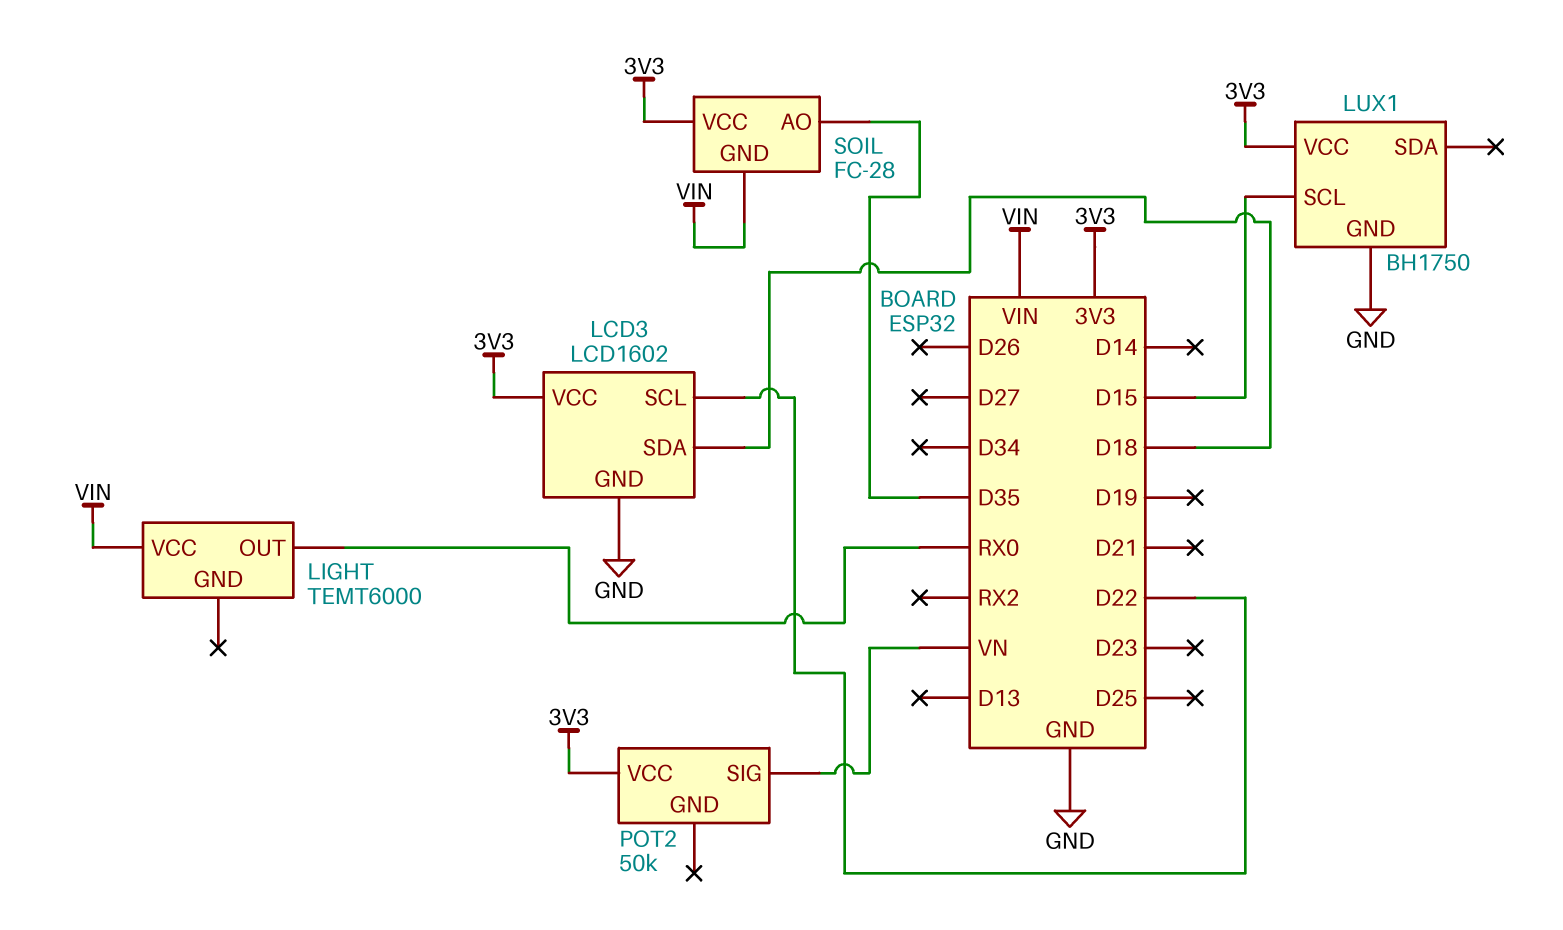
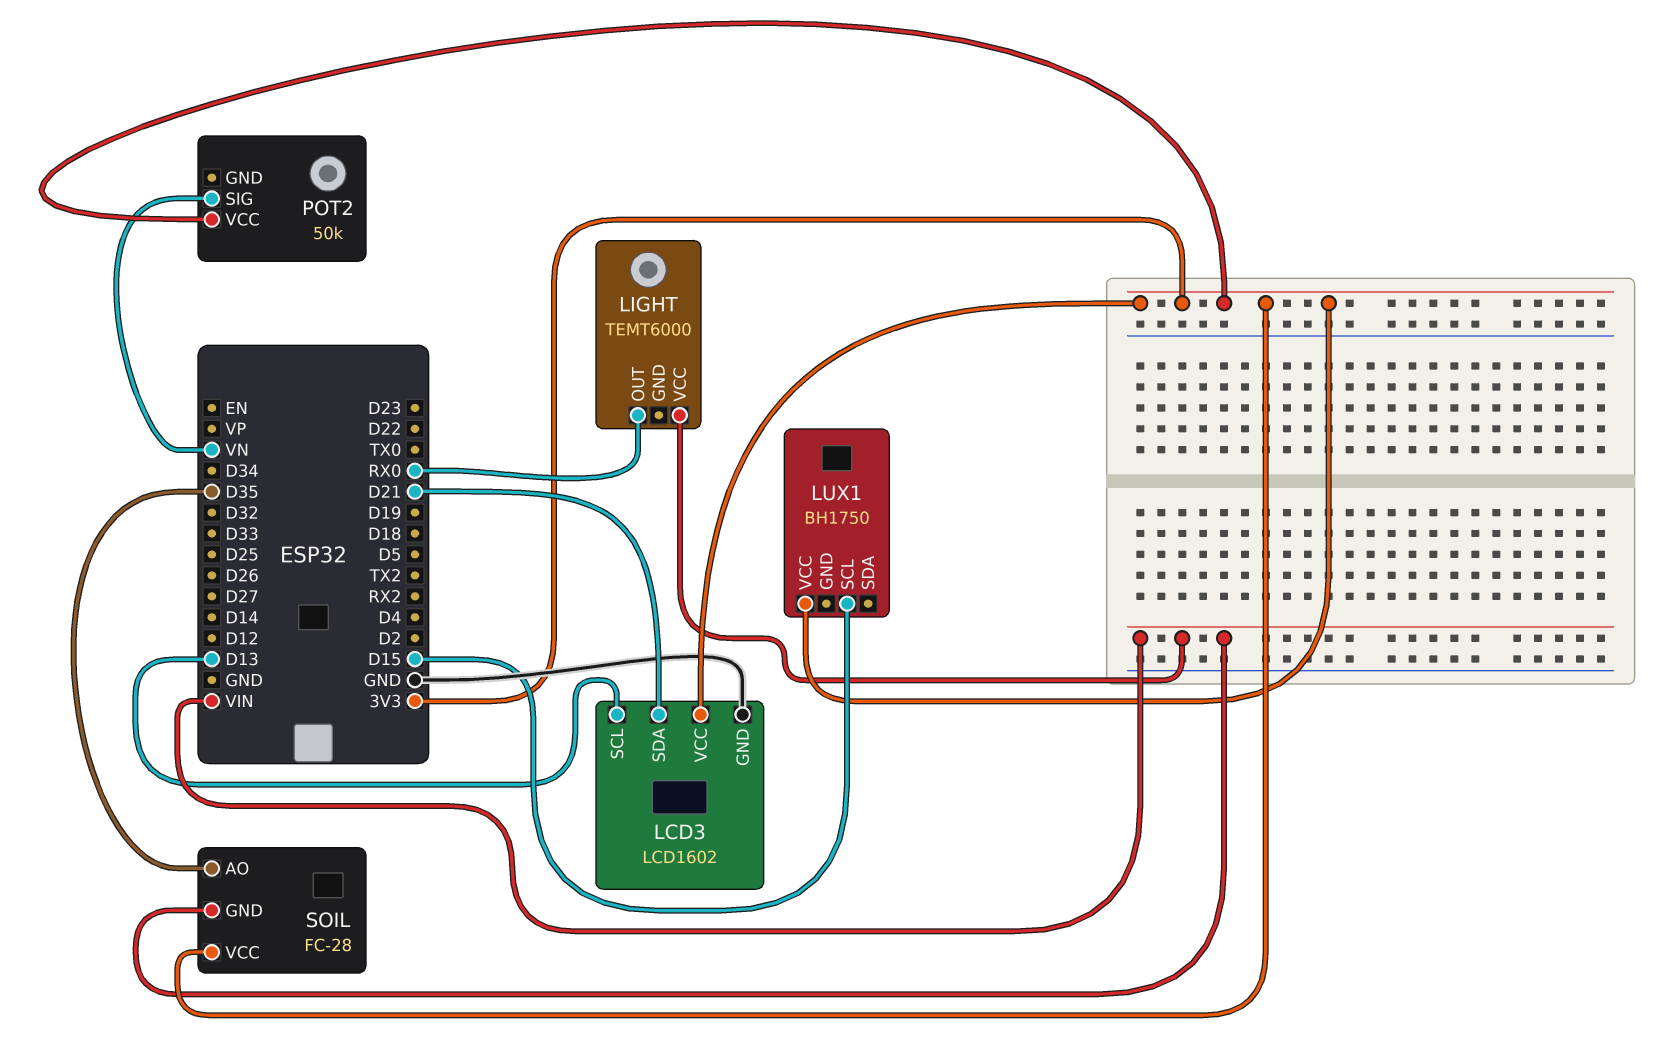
LCD3 pin SCL: D22 -> D13
LCD3 pin SDA: D18 -> D21
LUX1 pin GND: GND -> none

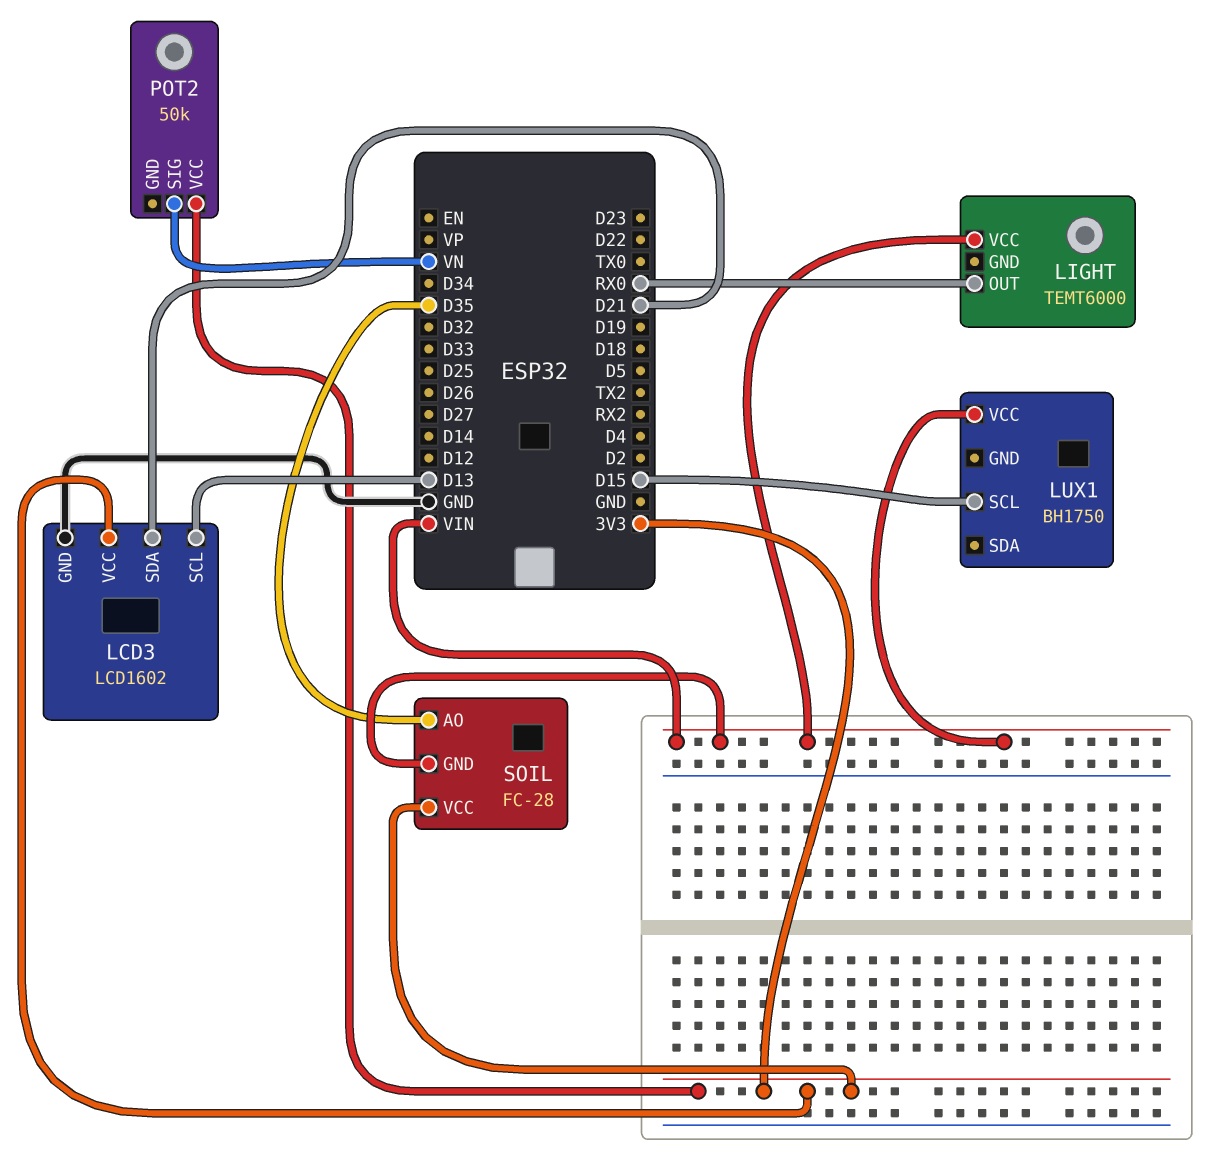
LUX1 pin VCC: 3V3 -> VIN

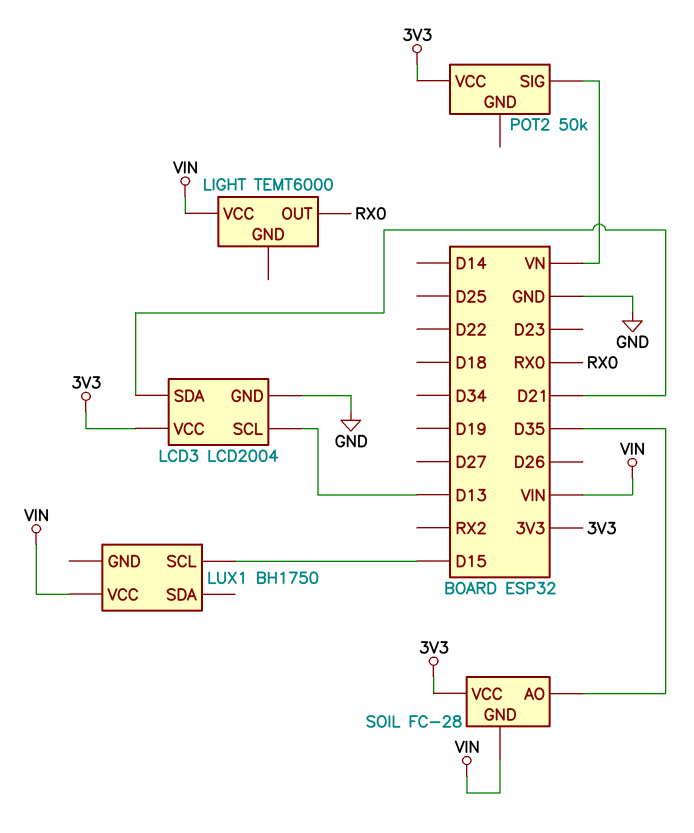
LCD3: LCD1602 -> LCD2004

